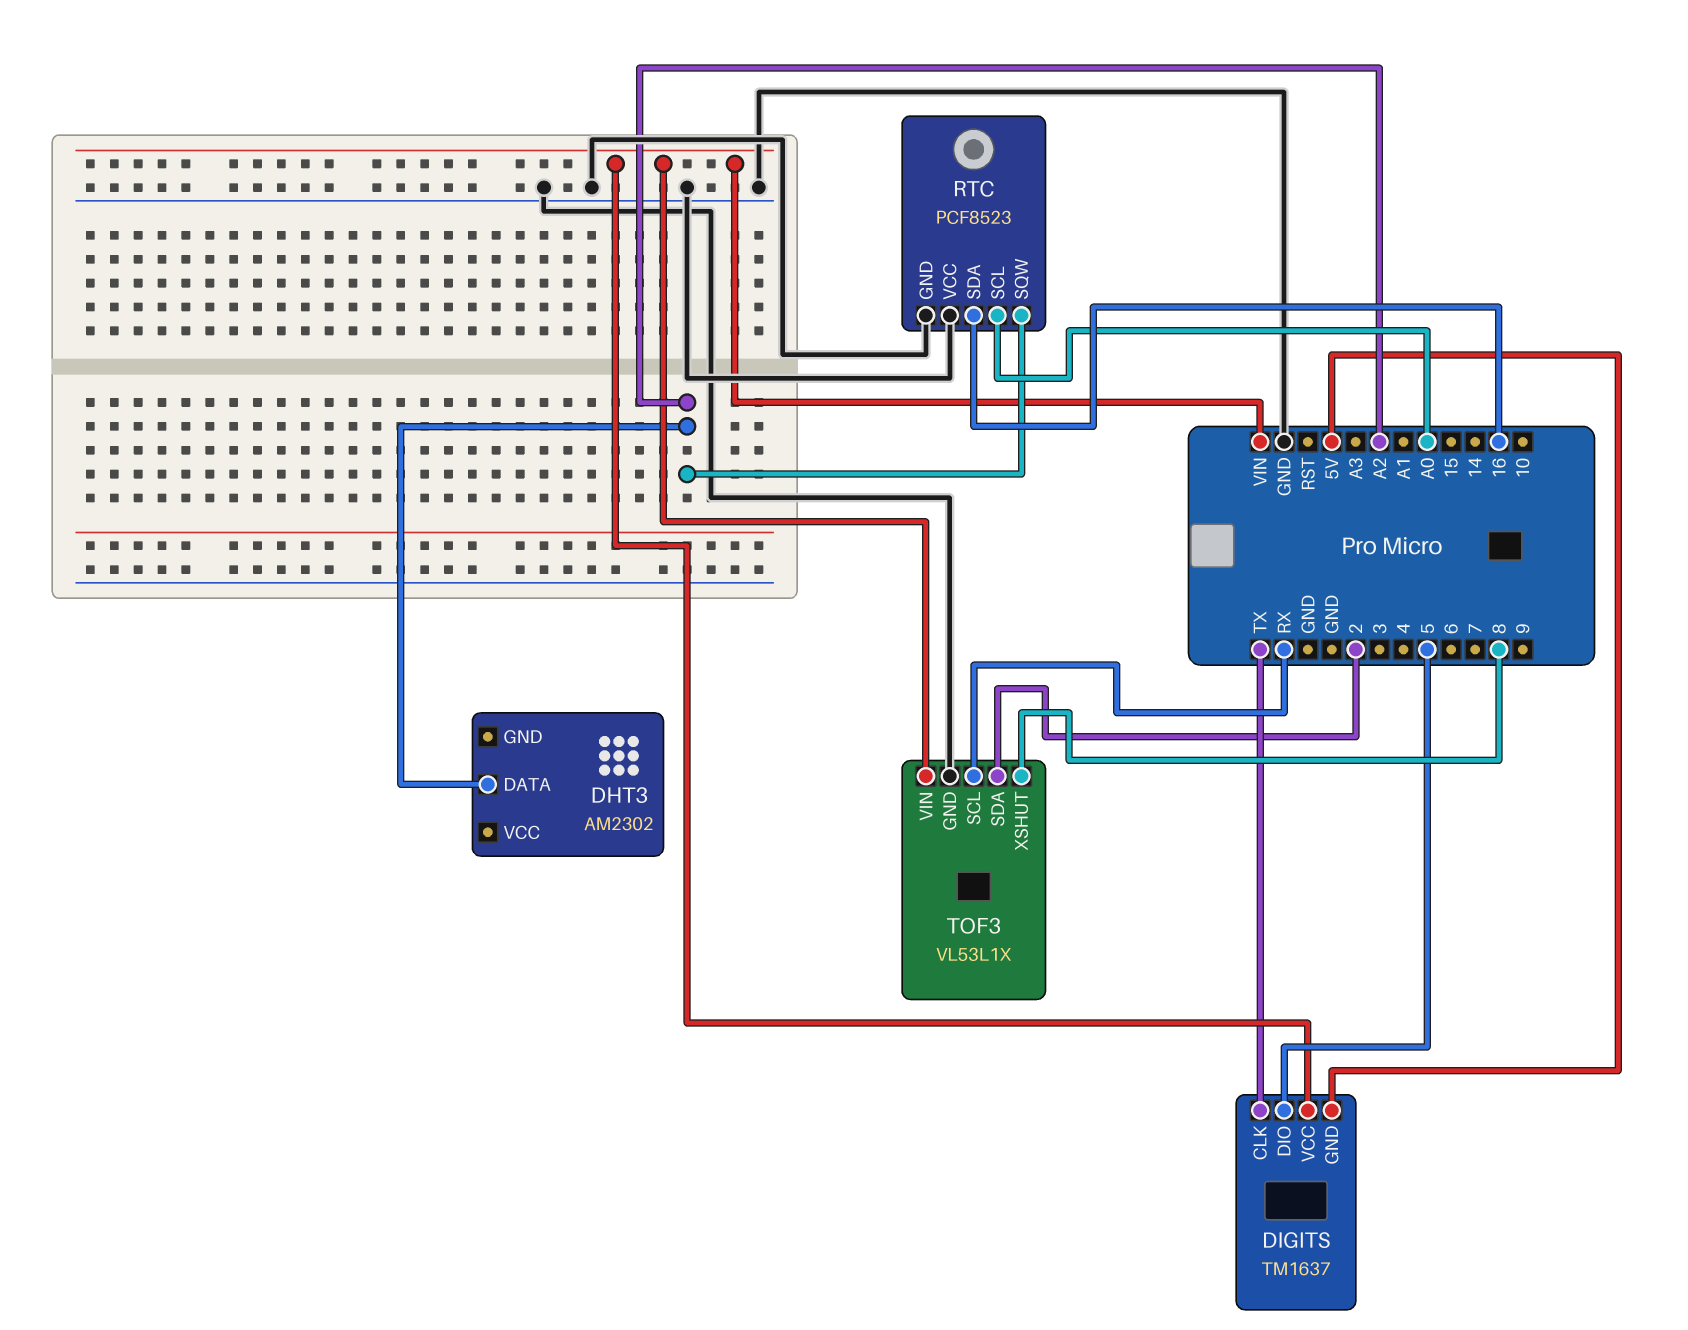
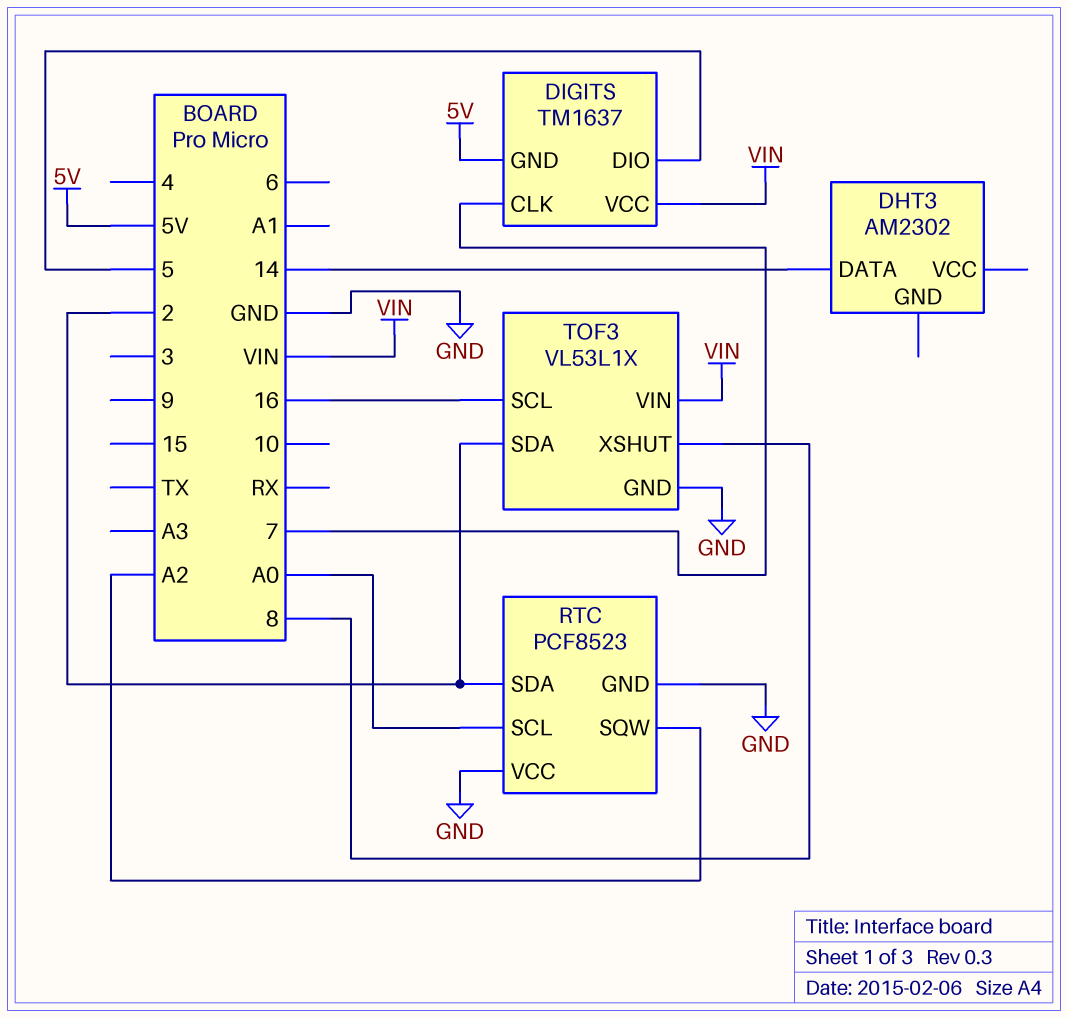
DHT3 pin DATA: A2 -> 14
DIGITS pin CLK: TX -> 7
RTC pin SDA: 16 -> 2
TOF3 pin SCL: RX -> 16

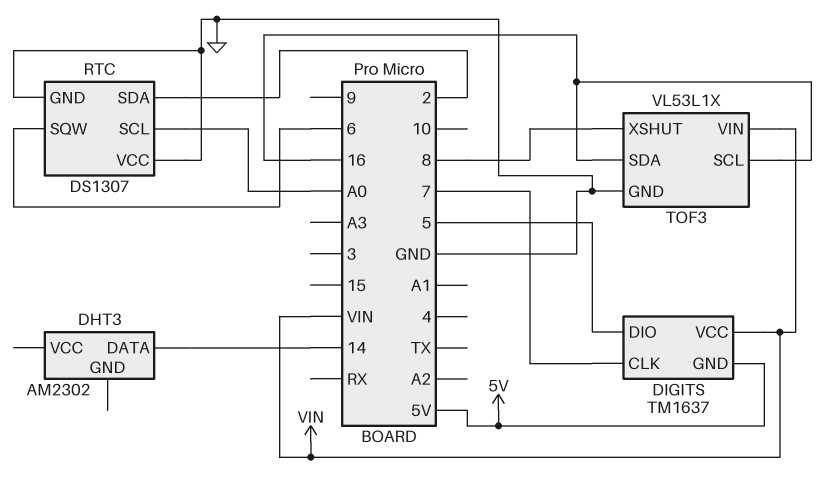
RTC: PCF8523 -> DS1307
RTC pin SQW: A2 -> 6
TOF3 pin SDA: 2 -> 16

